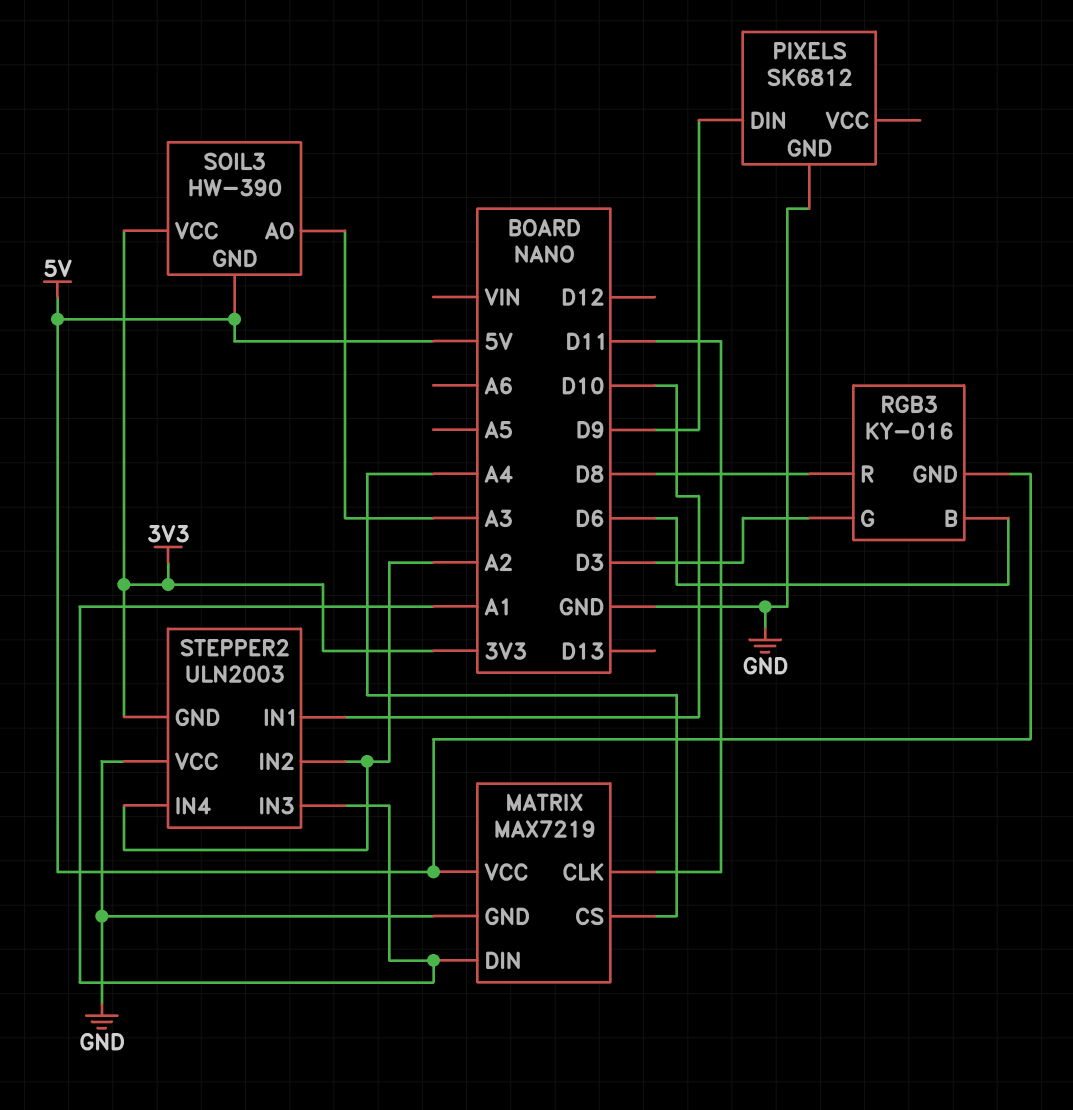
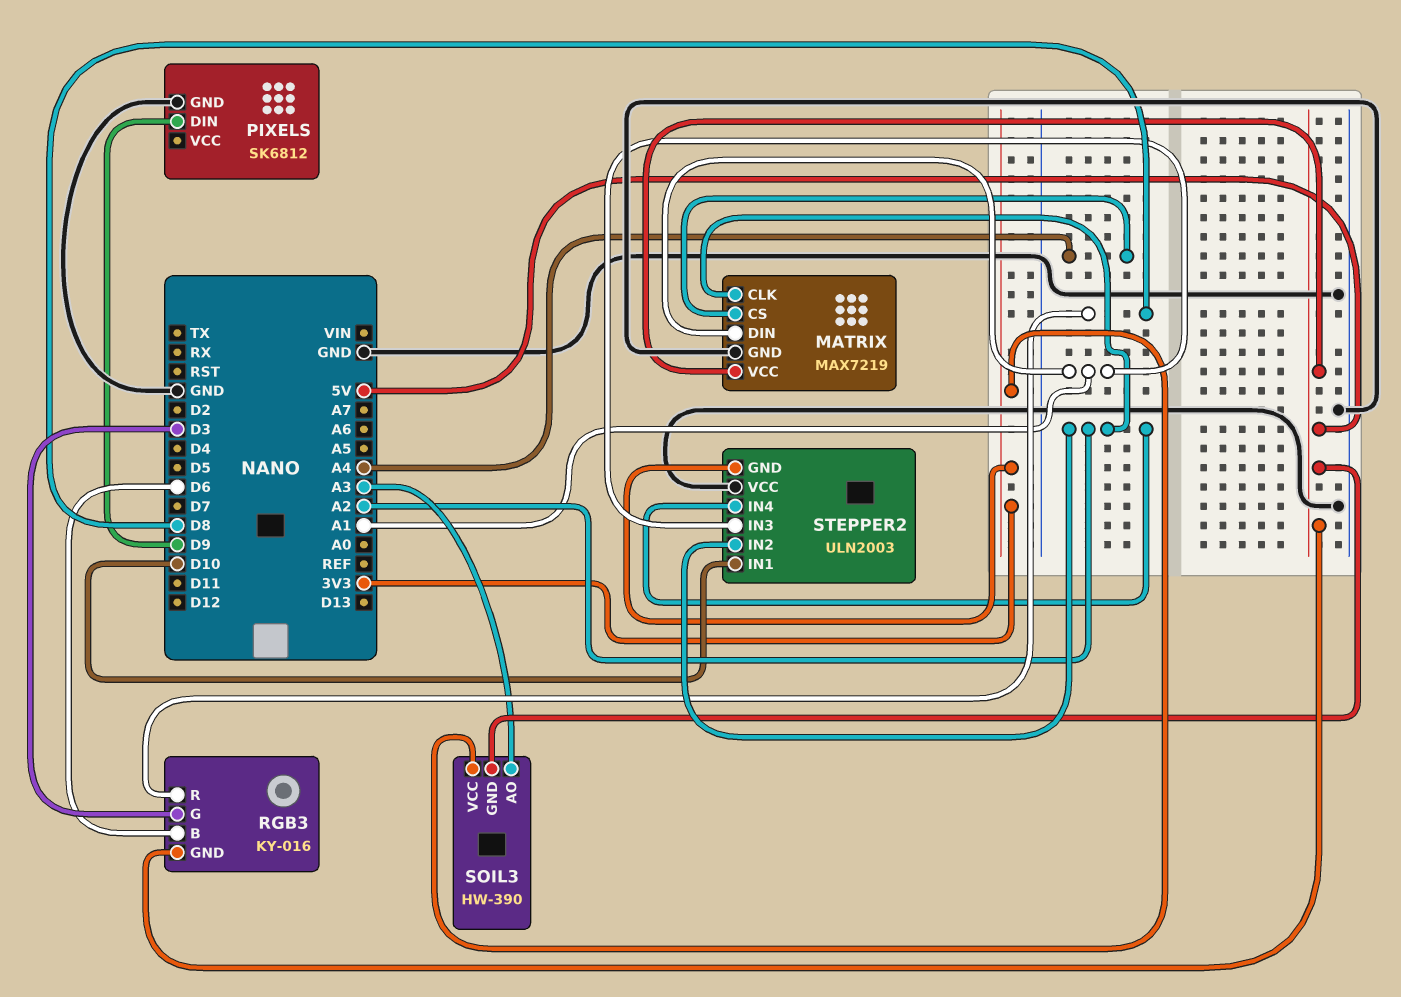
MATRIX pin CLK: D11 -> A2

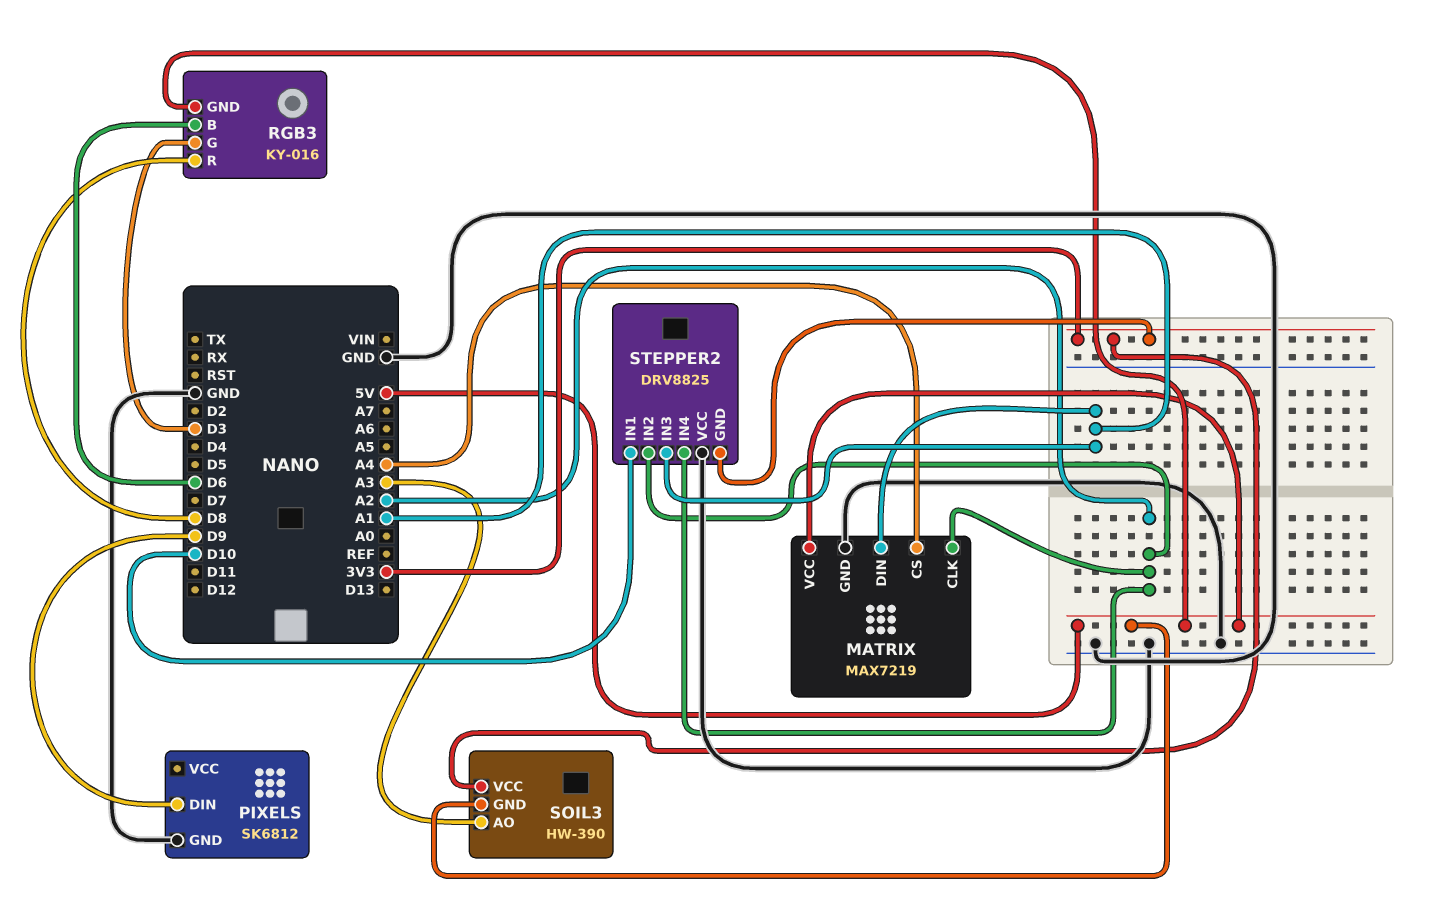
STEPPER2: ULN2003 -> DRV8825

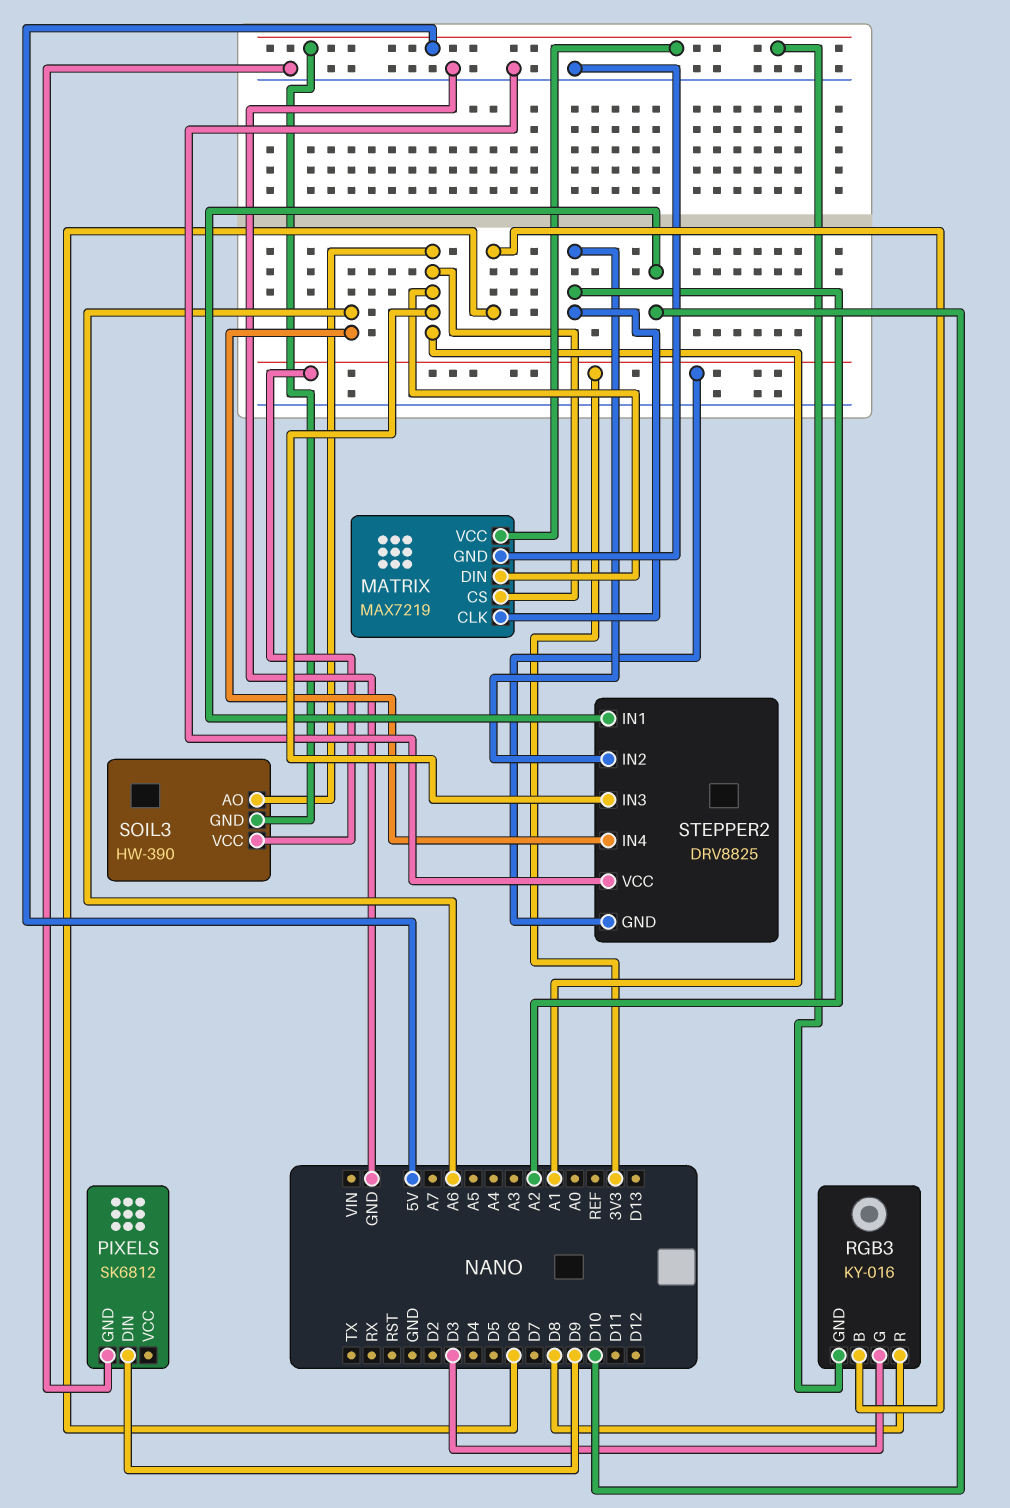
MATRIX pin CS: A4 -> A1
SOIL3 pin AO: A3 -> A1
STEPPER2 pin IN4: A2 -> A6

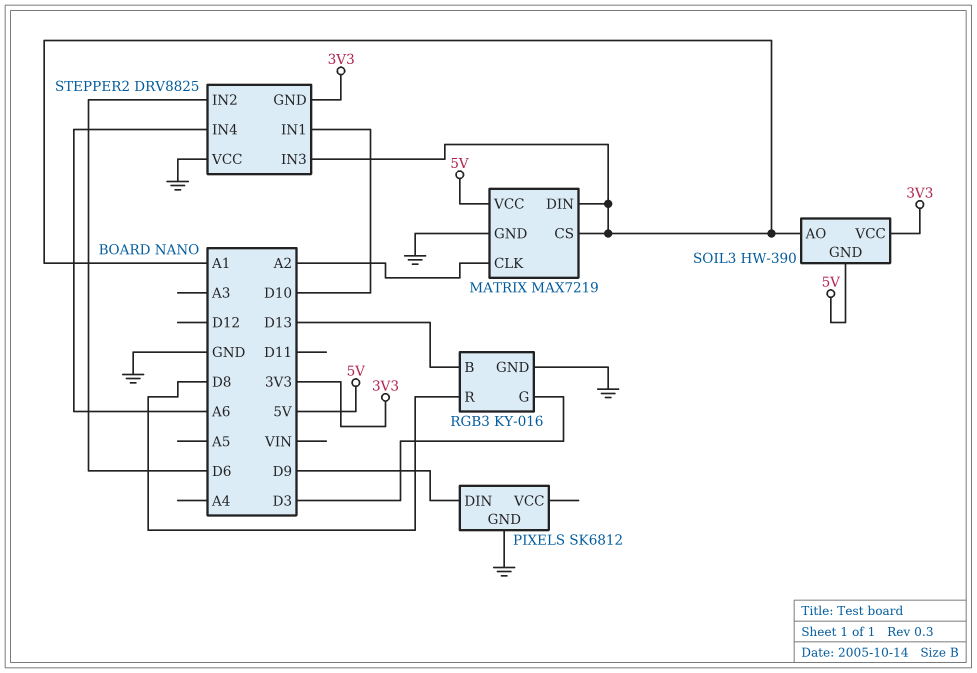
RGB3 pin B: D6 -> D13
RGB3 pin GND: 5V -> GND
STEPPER2 pin IN2: A2 -> D6

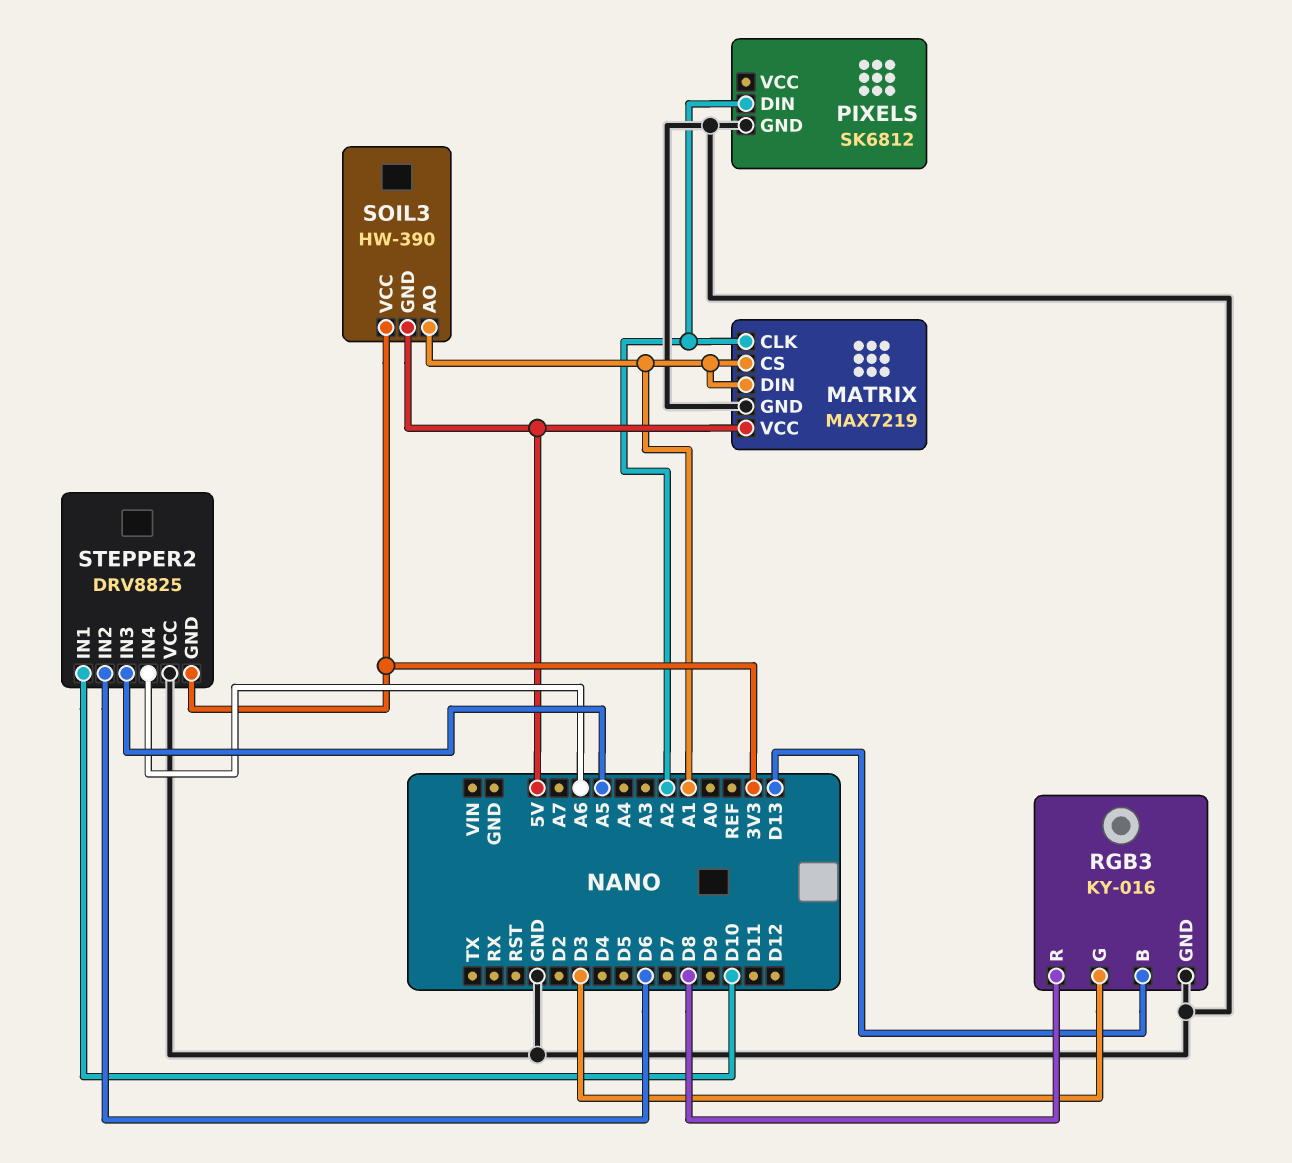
PIXELS pin DIN: D9 -> A2
STEPPER2 pin IN3: A1 -> A5

